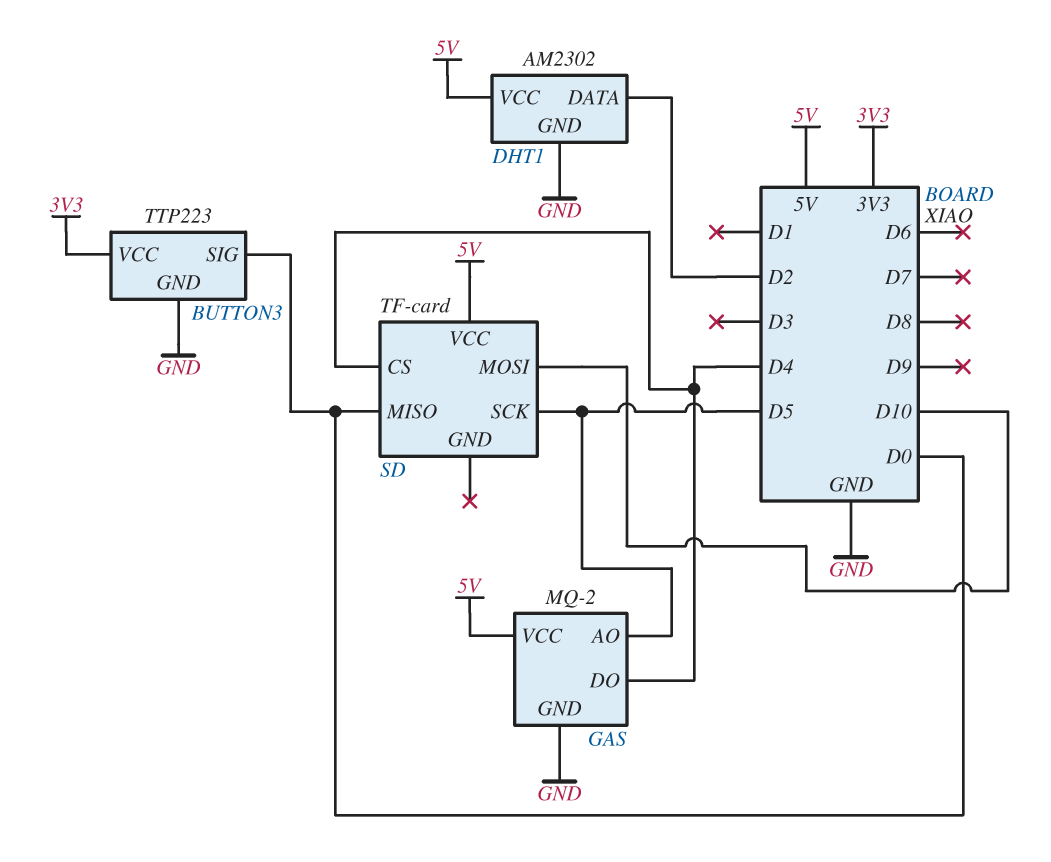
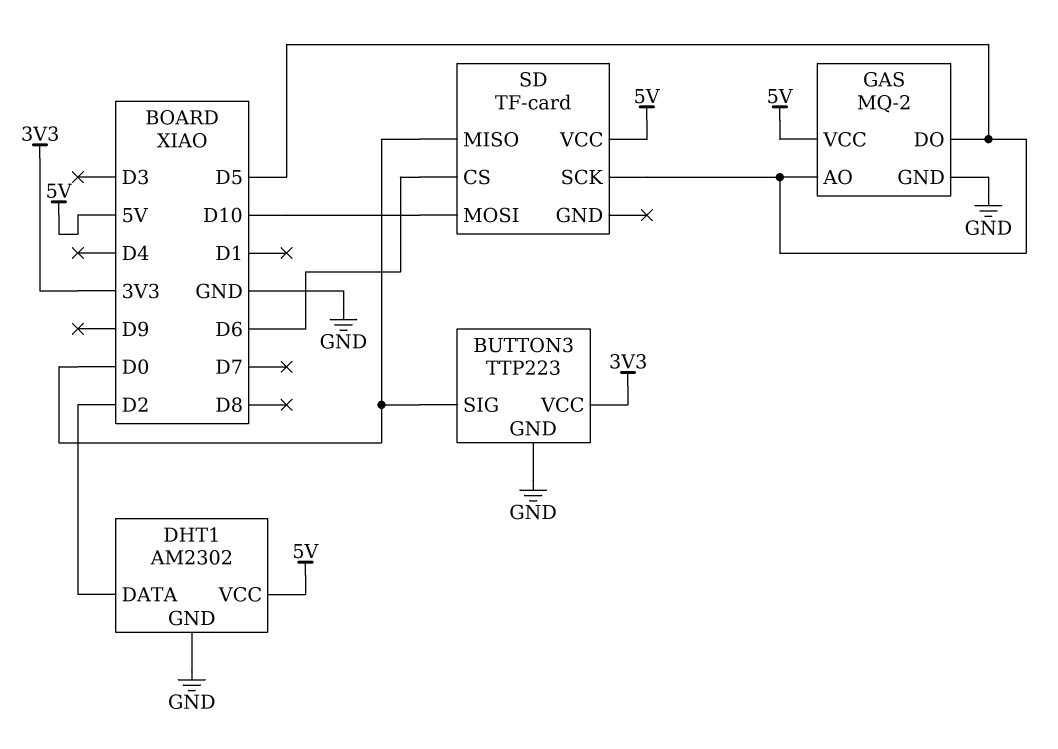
GAS pin DO: D4 -> D5
SD pin CS: D4 -> D6

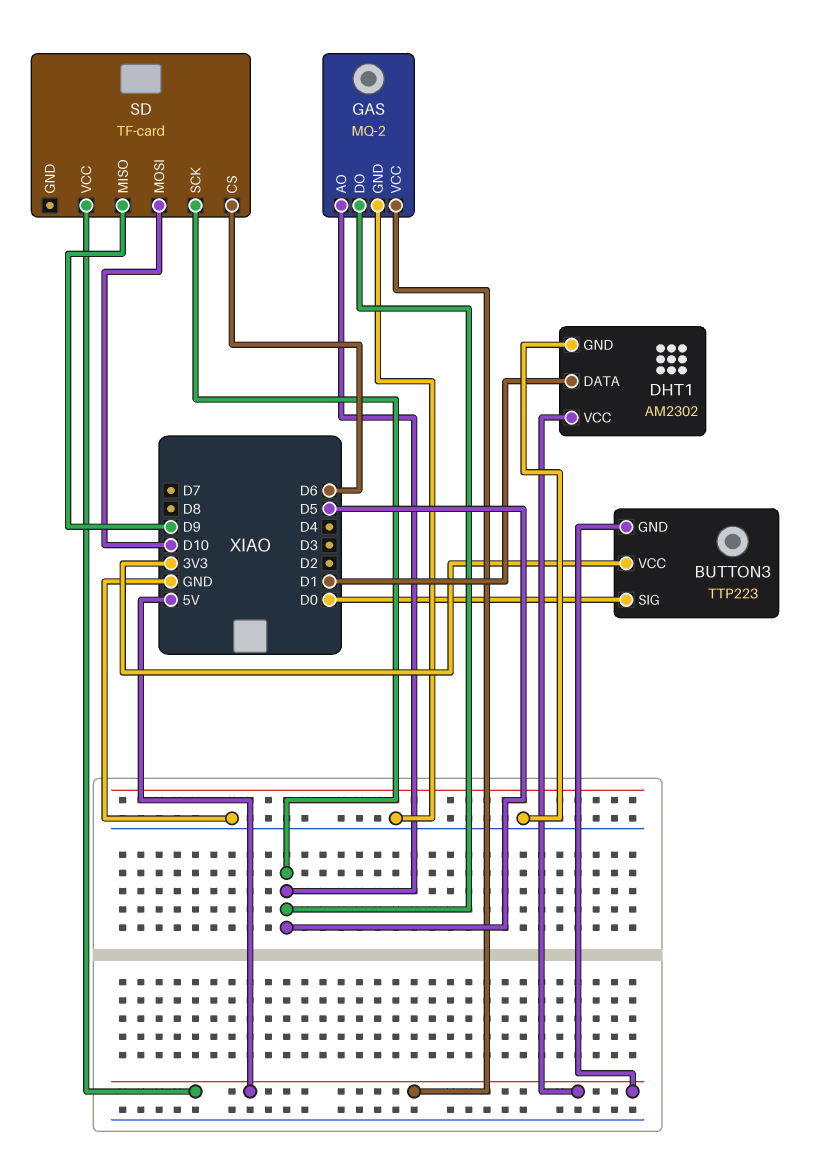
BUTTON3 pin GND: GND -> 5V
DHT1 pin DATA: D2 -> D1
SD pin MISO: D0 -> D9

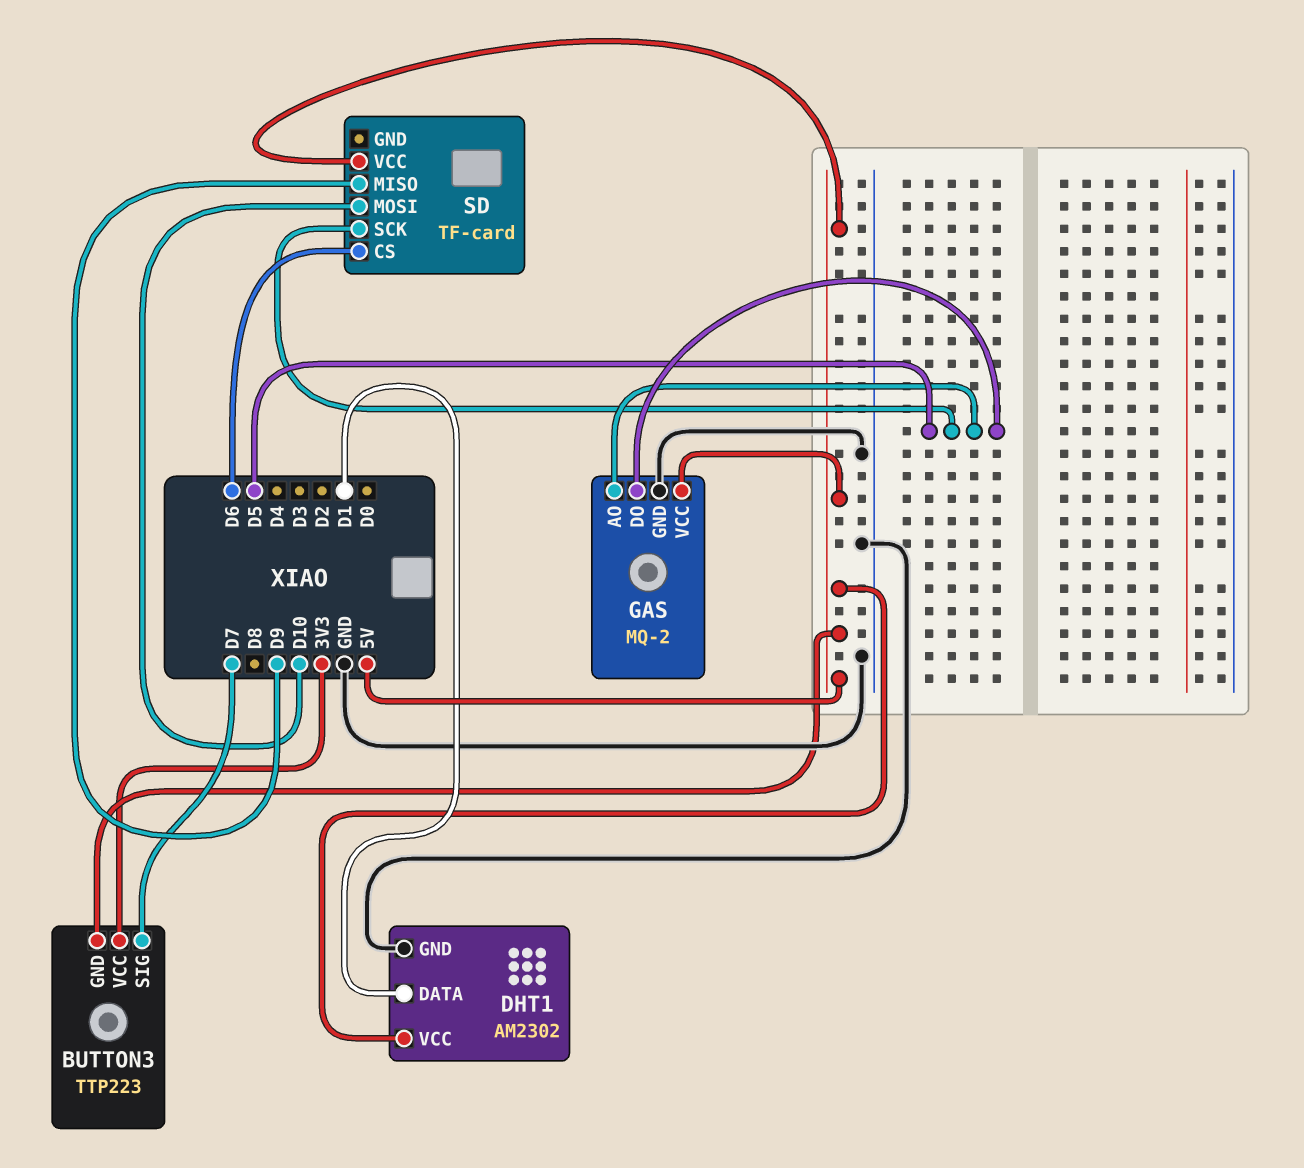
BUTTON3 pin SIG: D0 -> D7

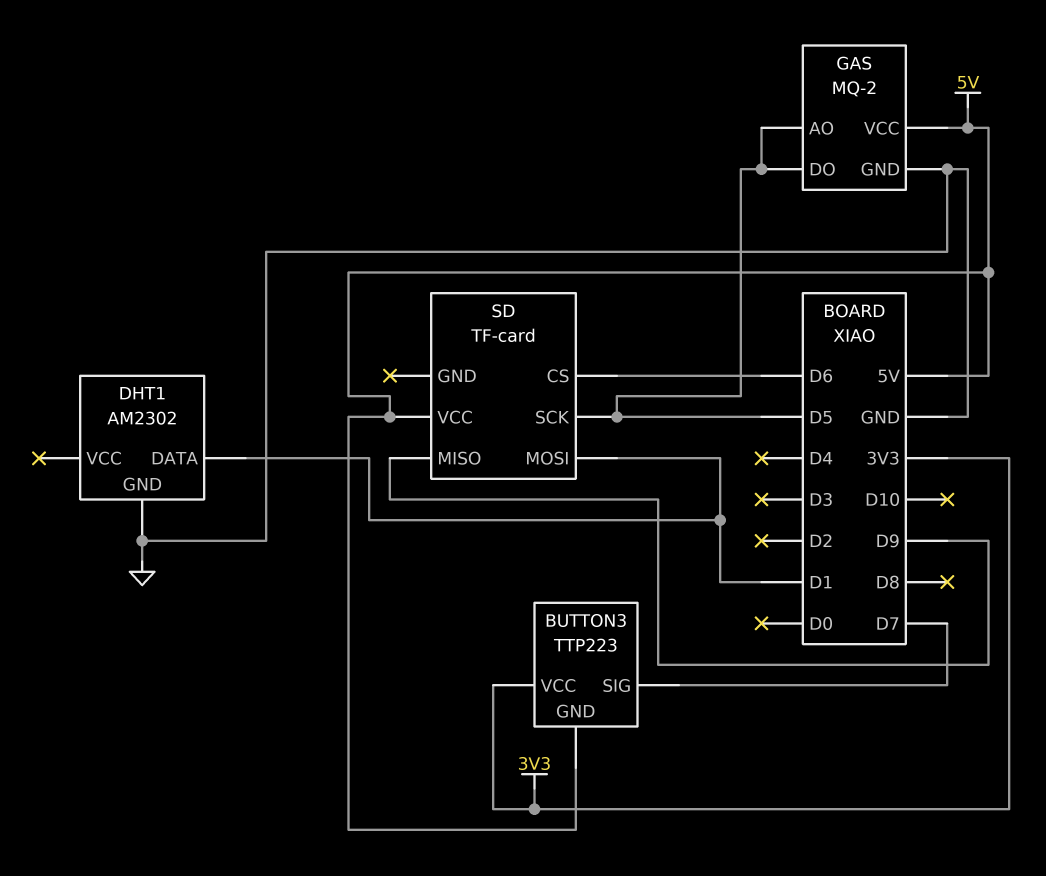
DHT1 pin VCC: 5V -> none
SD pin MOSI: D10 -> D1

